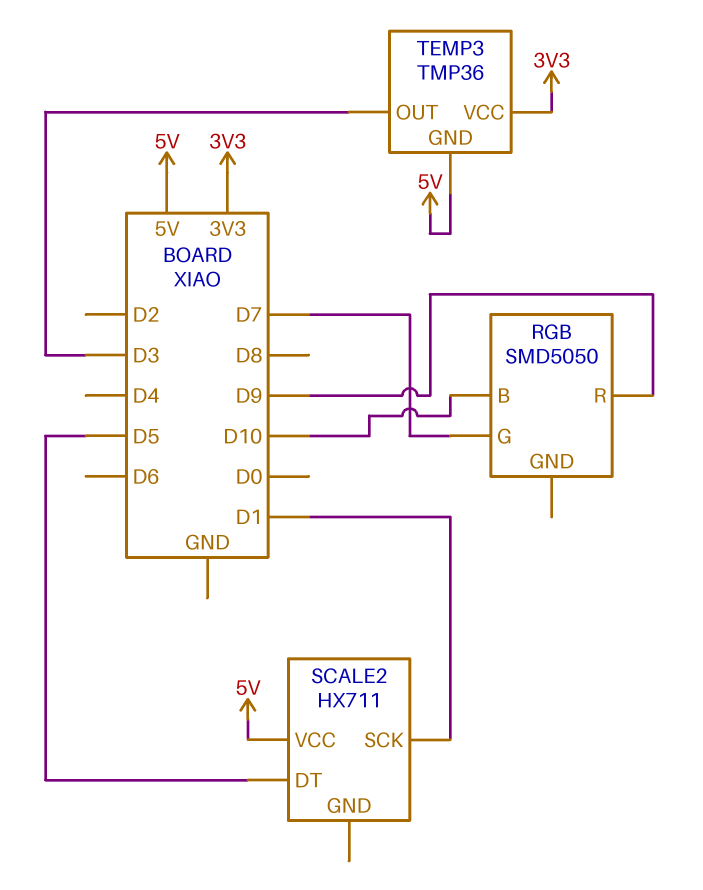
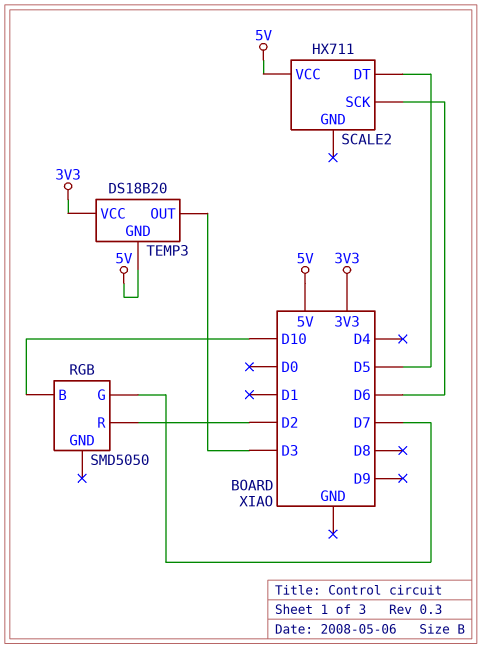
RGB pin R: D9 -> D2
SCALE2 pin SCK: D1 -> D6
TEMP3: TMP36 -> DS18B20

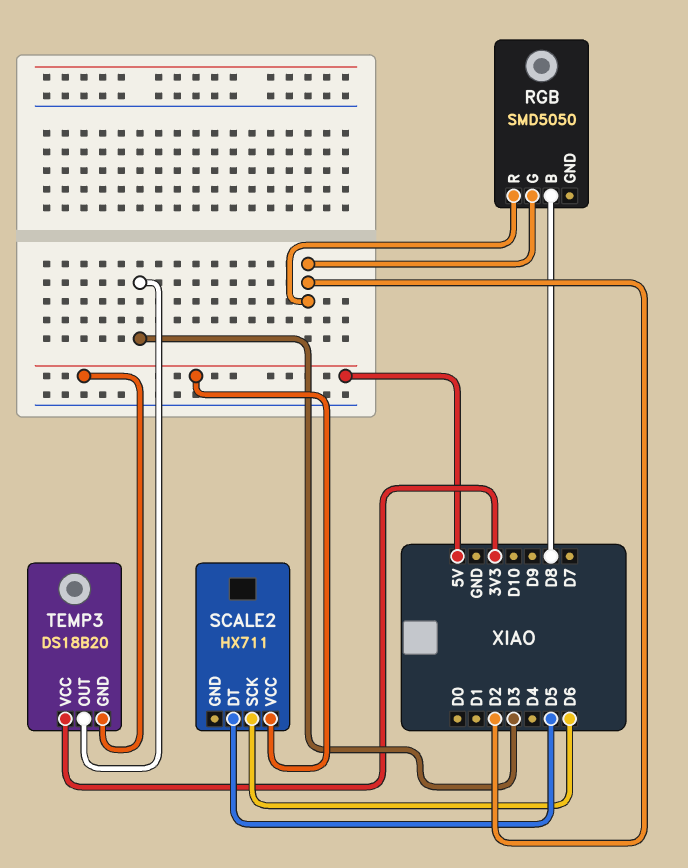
RGB pin B: D10 -> D8
RGB pin G: D7 -> D2

